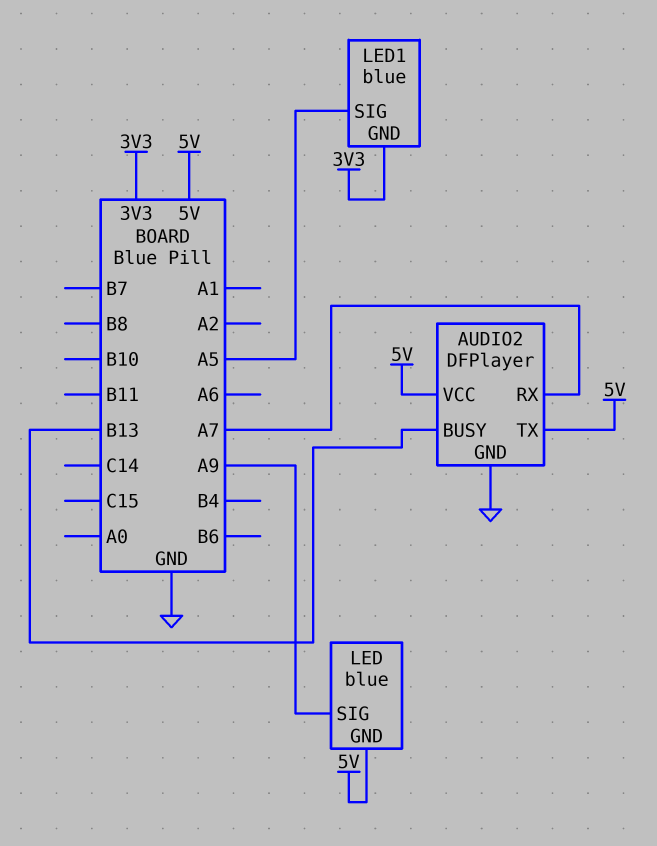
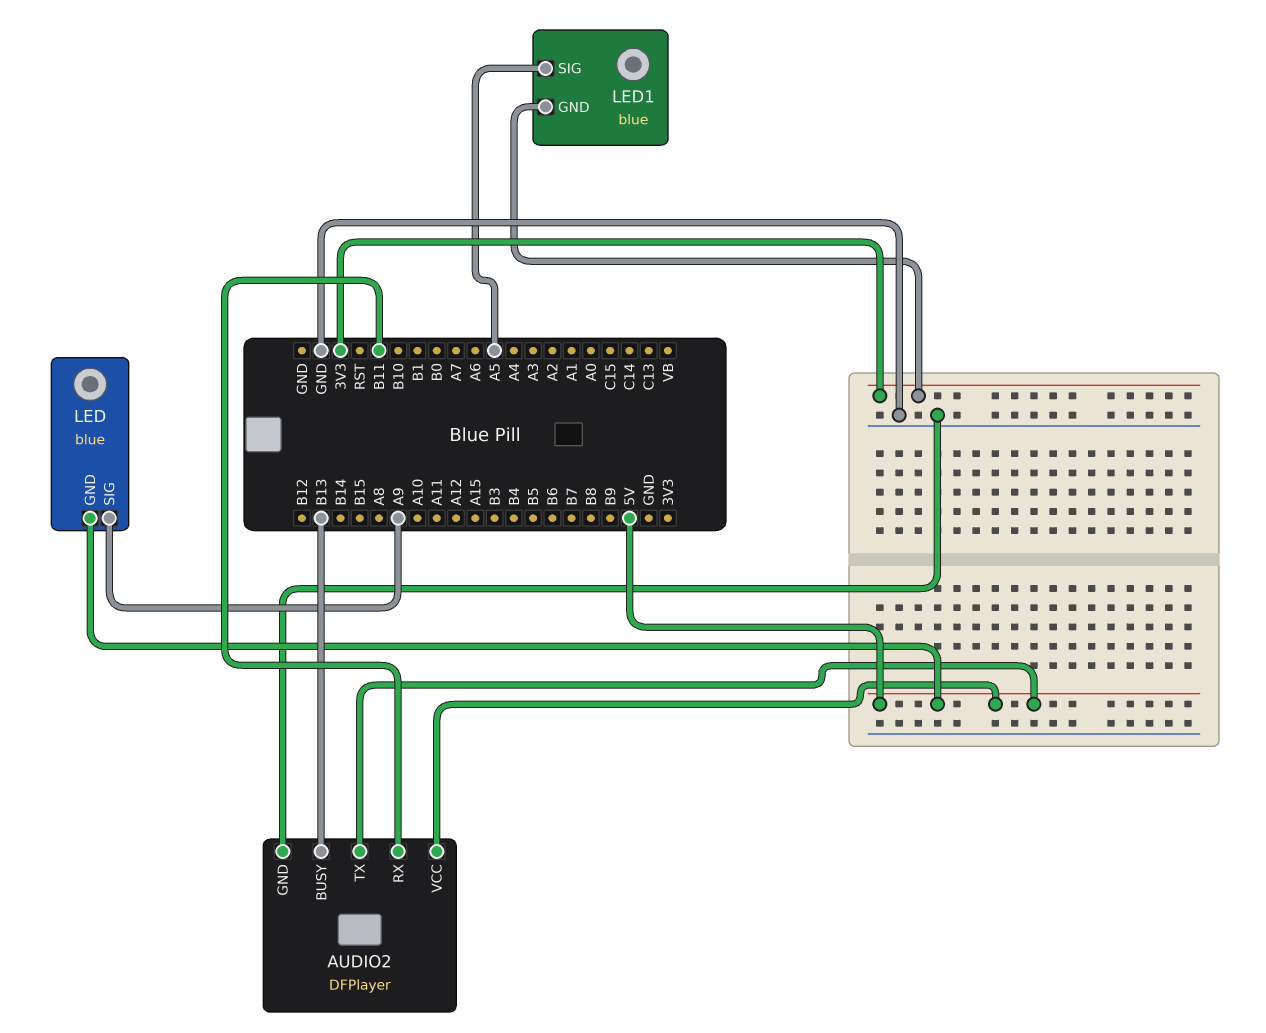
AUDIO2 pin RX: A7 -> B11

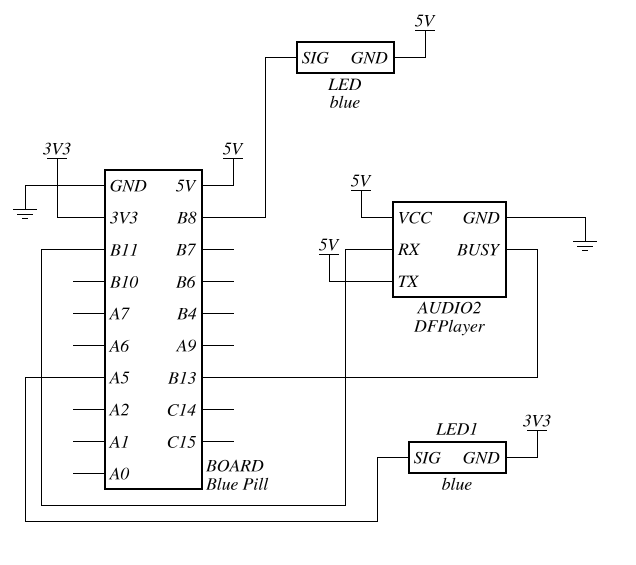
LED pin SIG: A9 -> B8

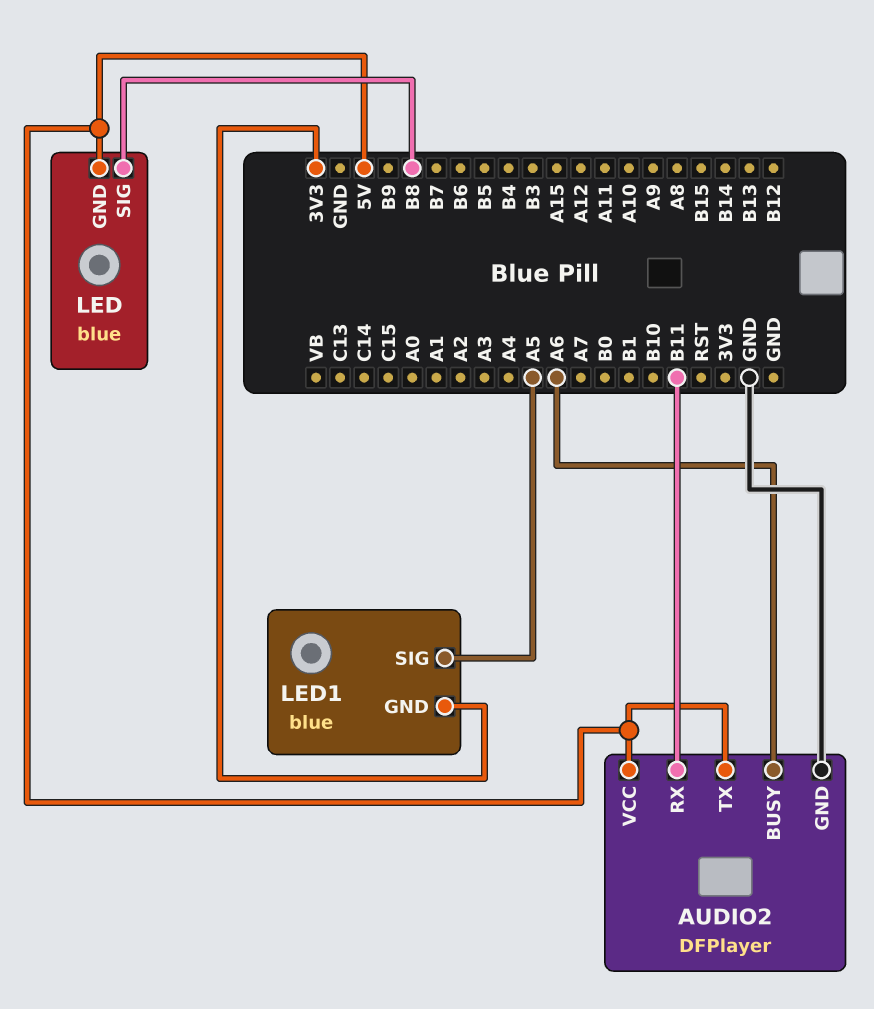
AUDIO2 pin BUSY: B13 -> A6

